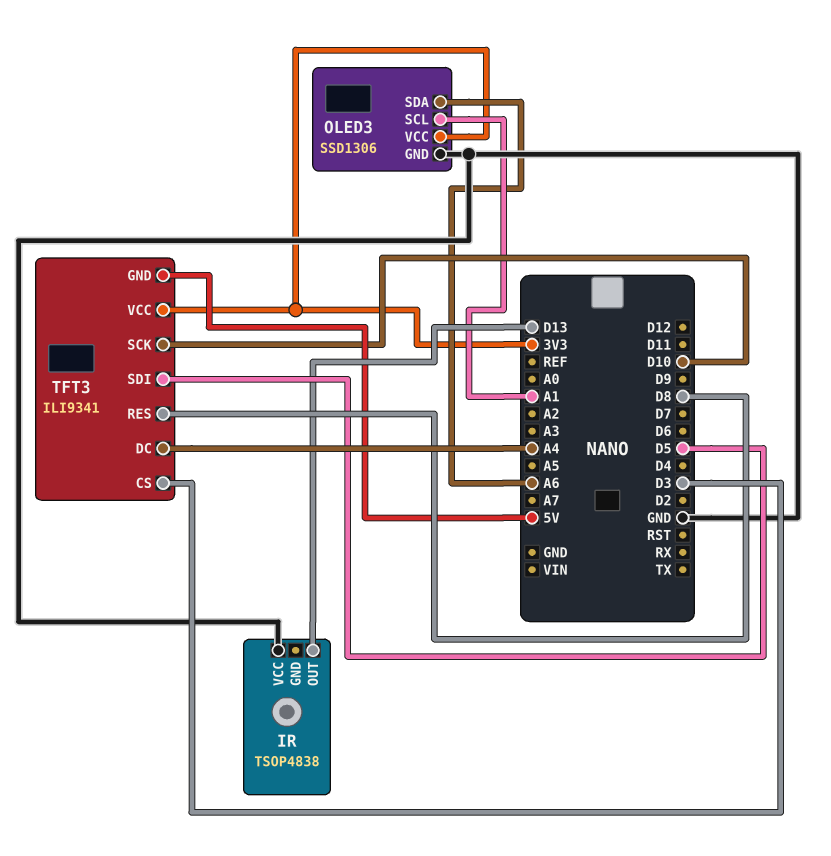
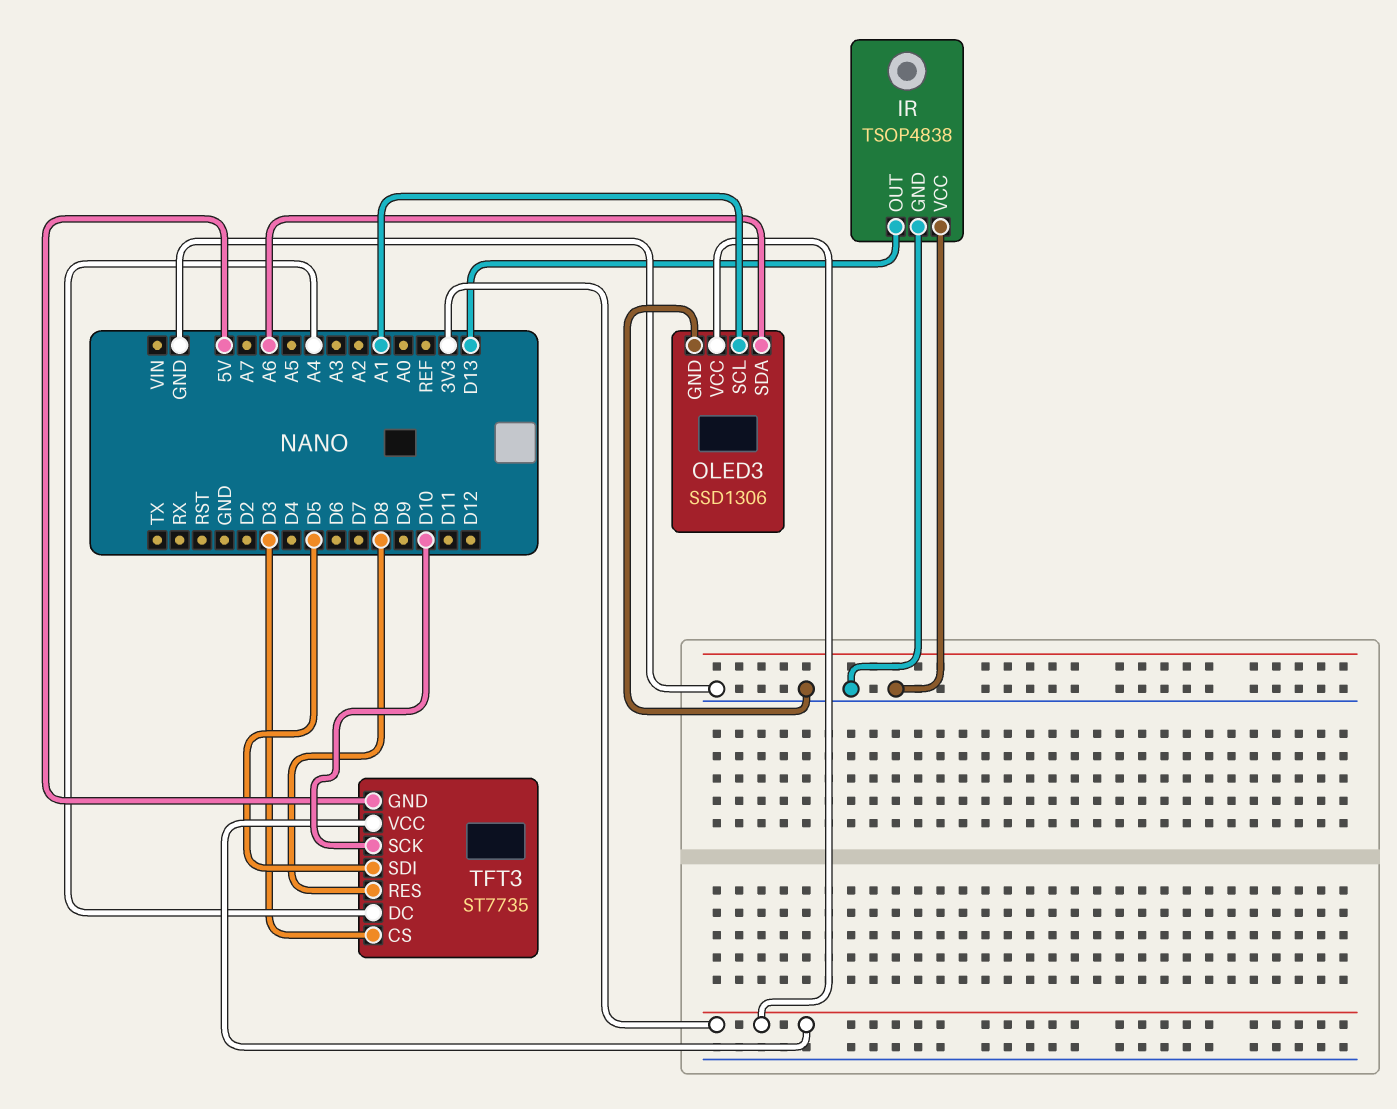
IR pin GND: none -> GND
TFT3: ILI9341 -> ST7735

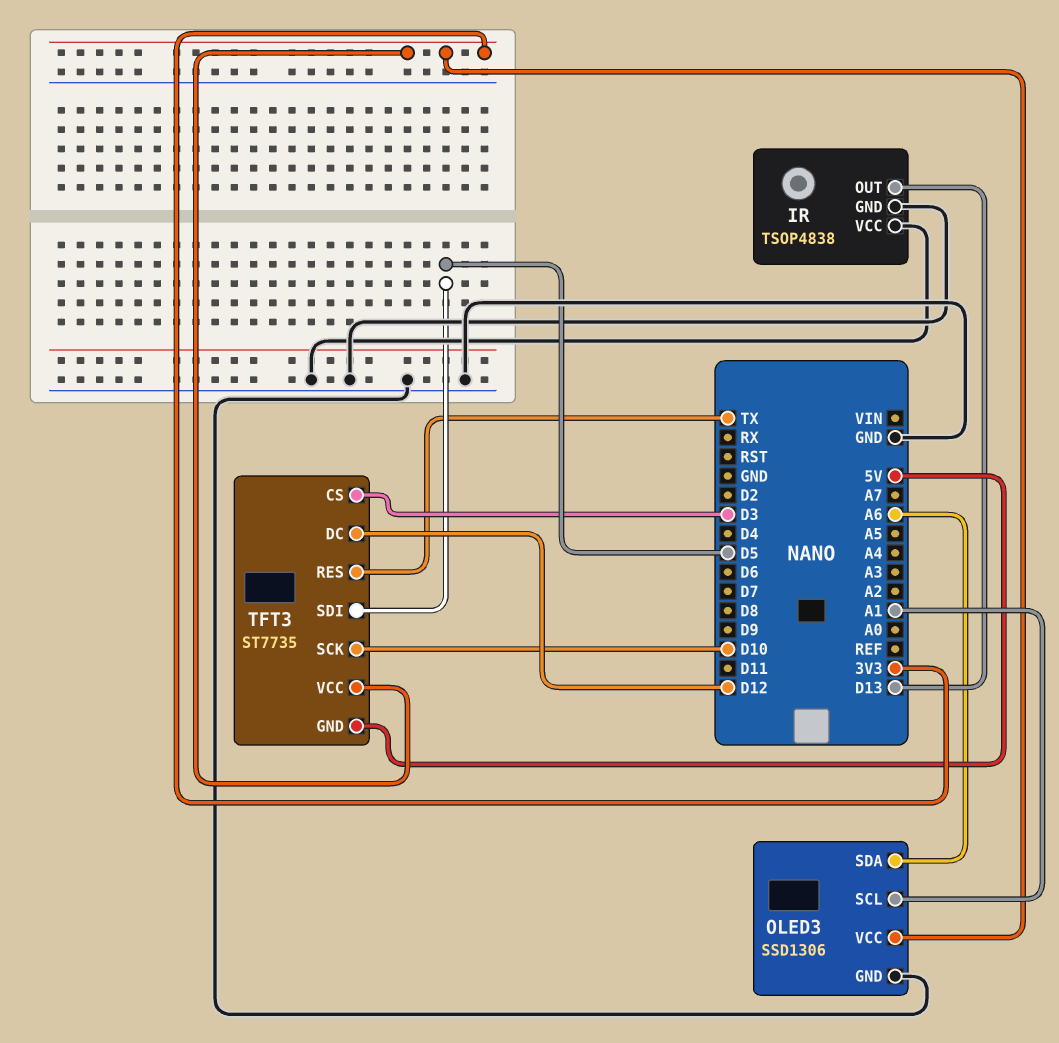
TFT3 pin DC: A4 -> D12
TFT3 pin RES: D8 -> TX

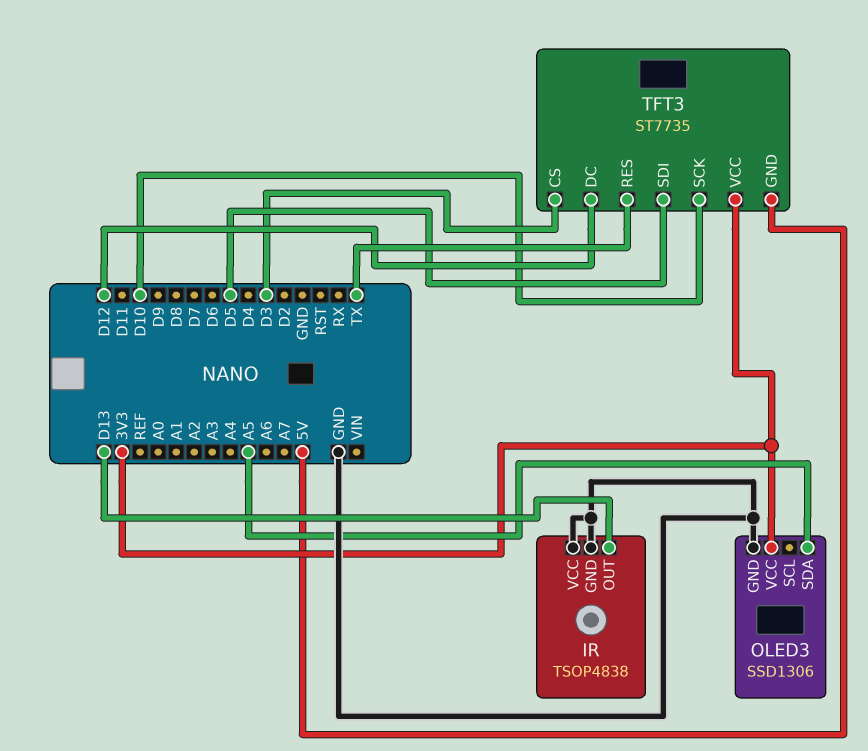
OLED3 pin SCL: A1 -> none
OLED3 pin SDA: A6 -> A5

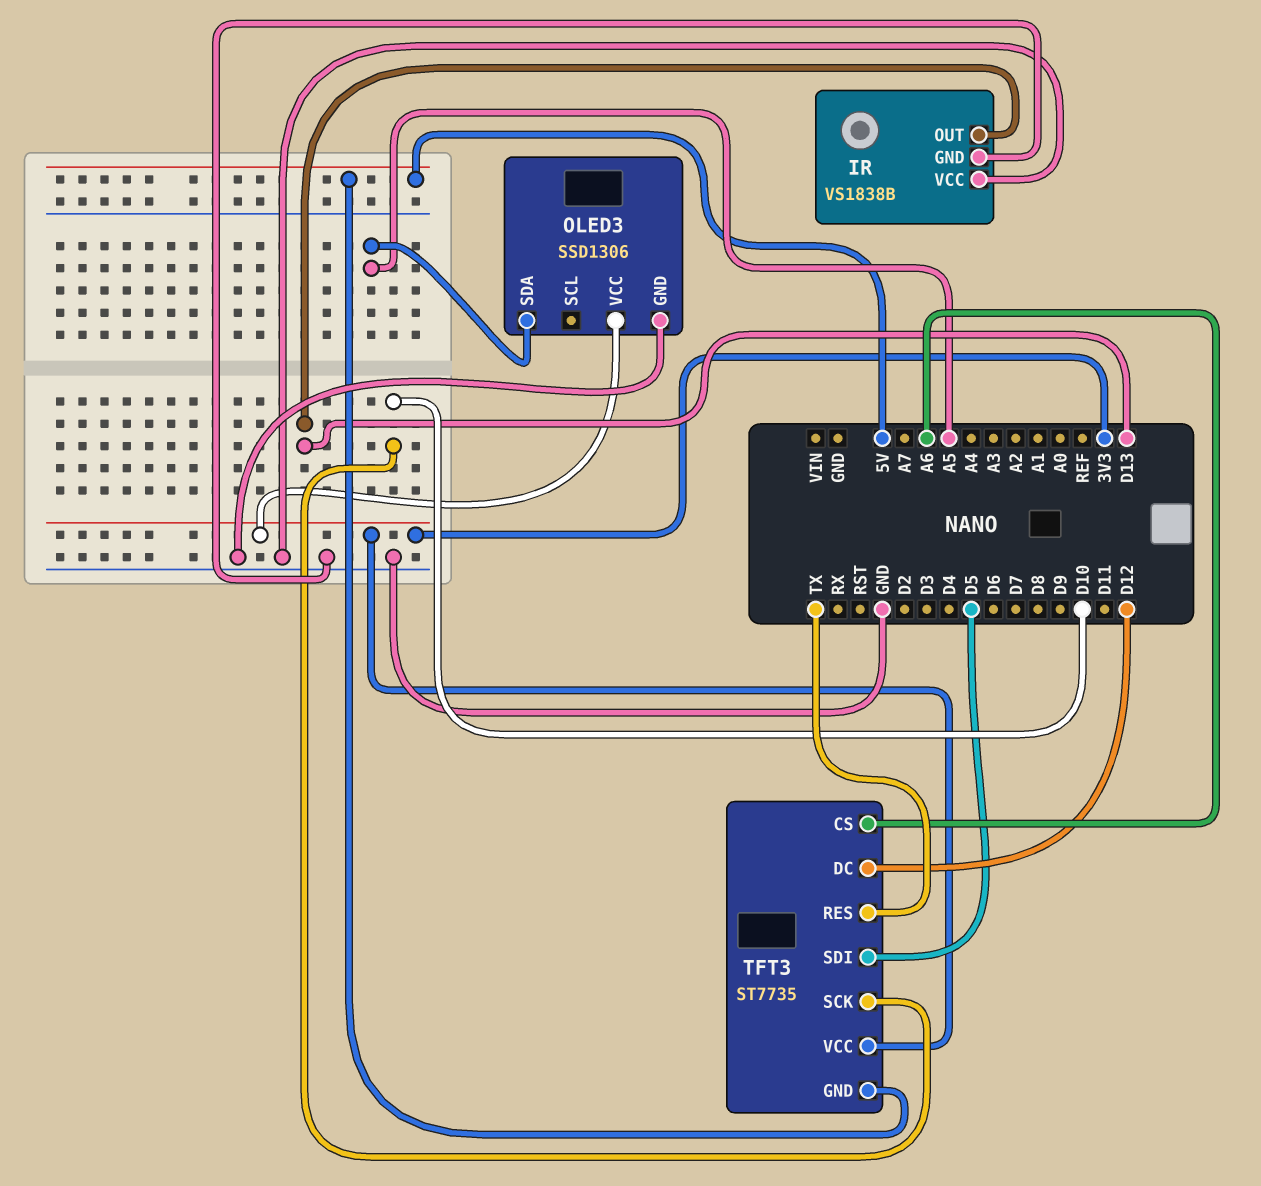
IR: TSOP4838 -> VS1838B
TFT3 pin CS: D3 -> A6

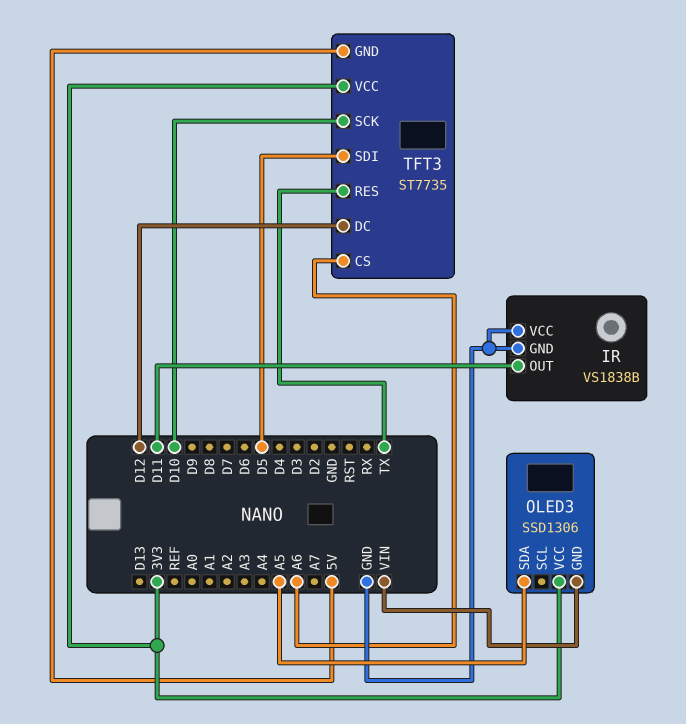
IR pin OUT: D13 -> D11
OLED3 pin GND: GND -> VIN

